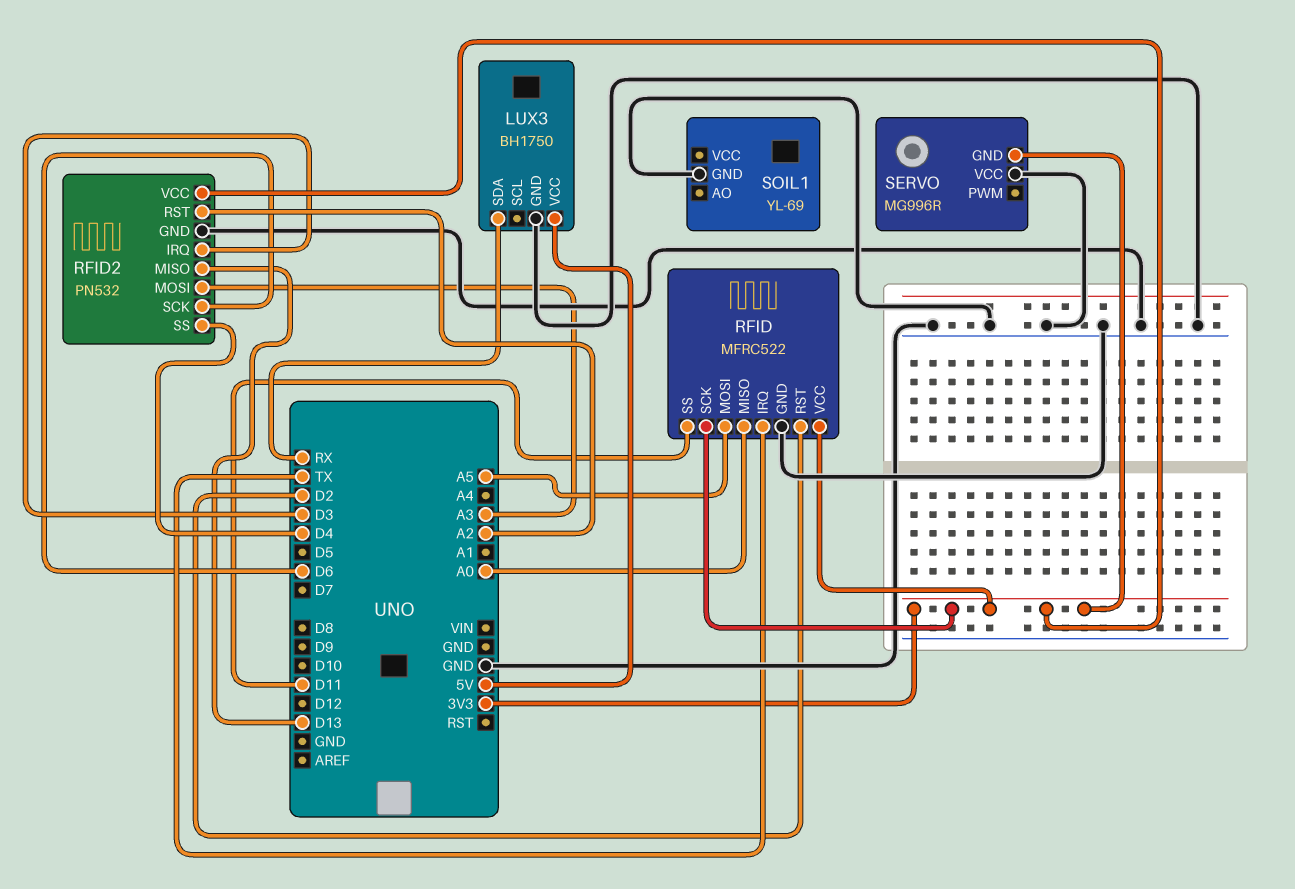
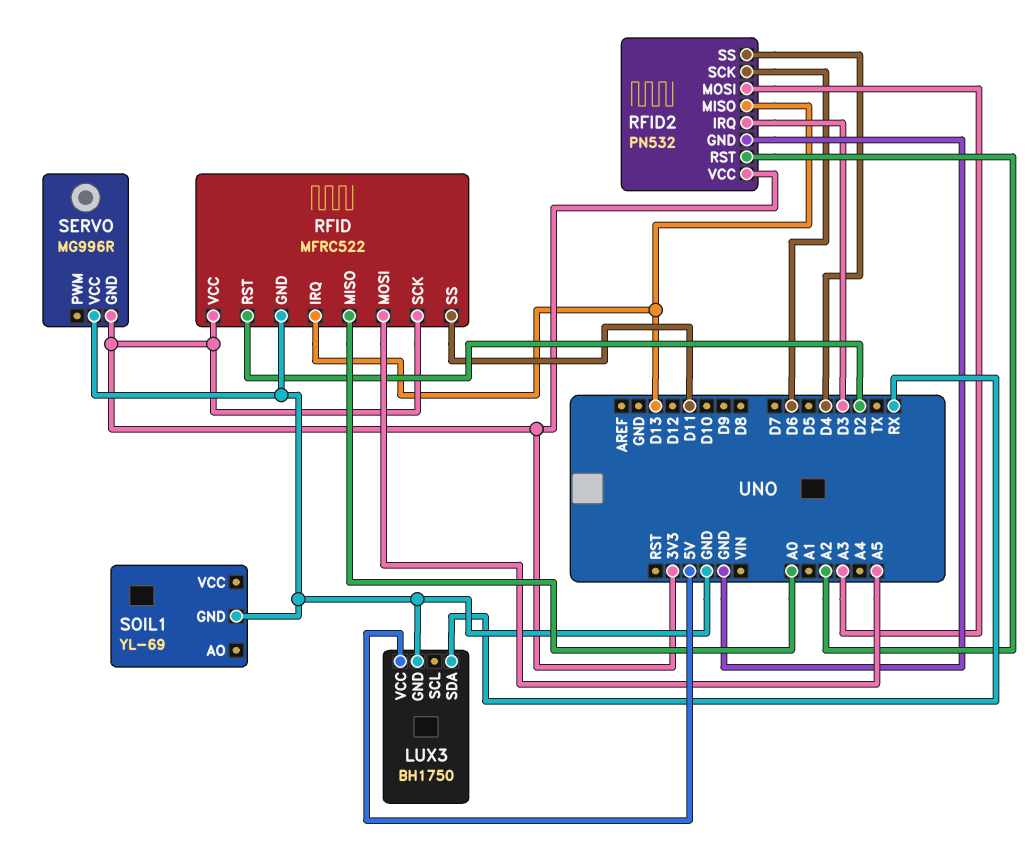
RFID pin IRQ: TX -> D13

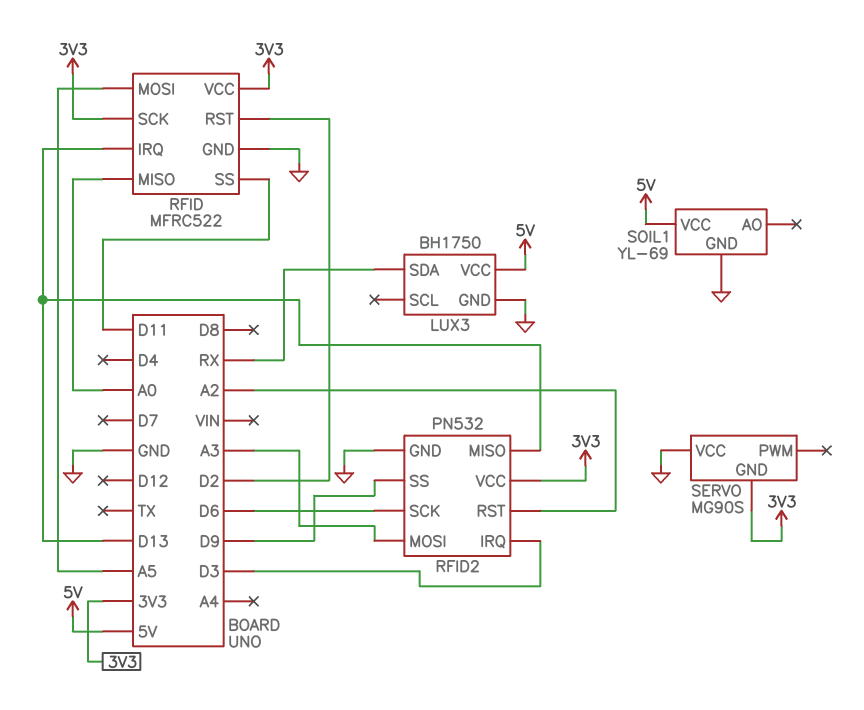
RFID2 pin SS: D4 -> D9
SERVO: MG996R -> MG90S
SOIL1 pin VCC: none -> 5V

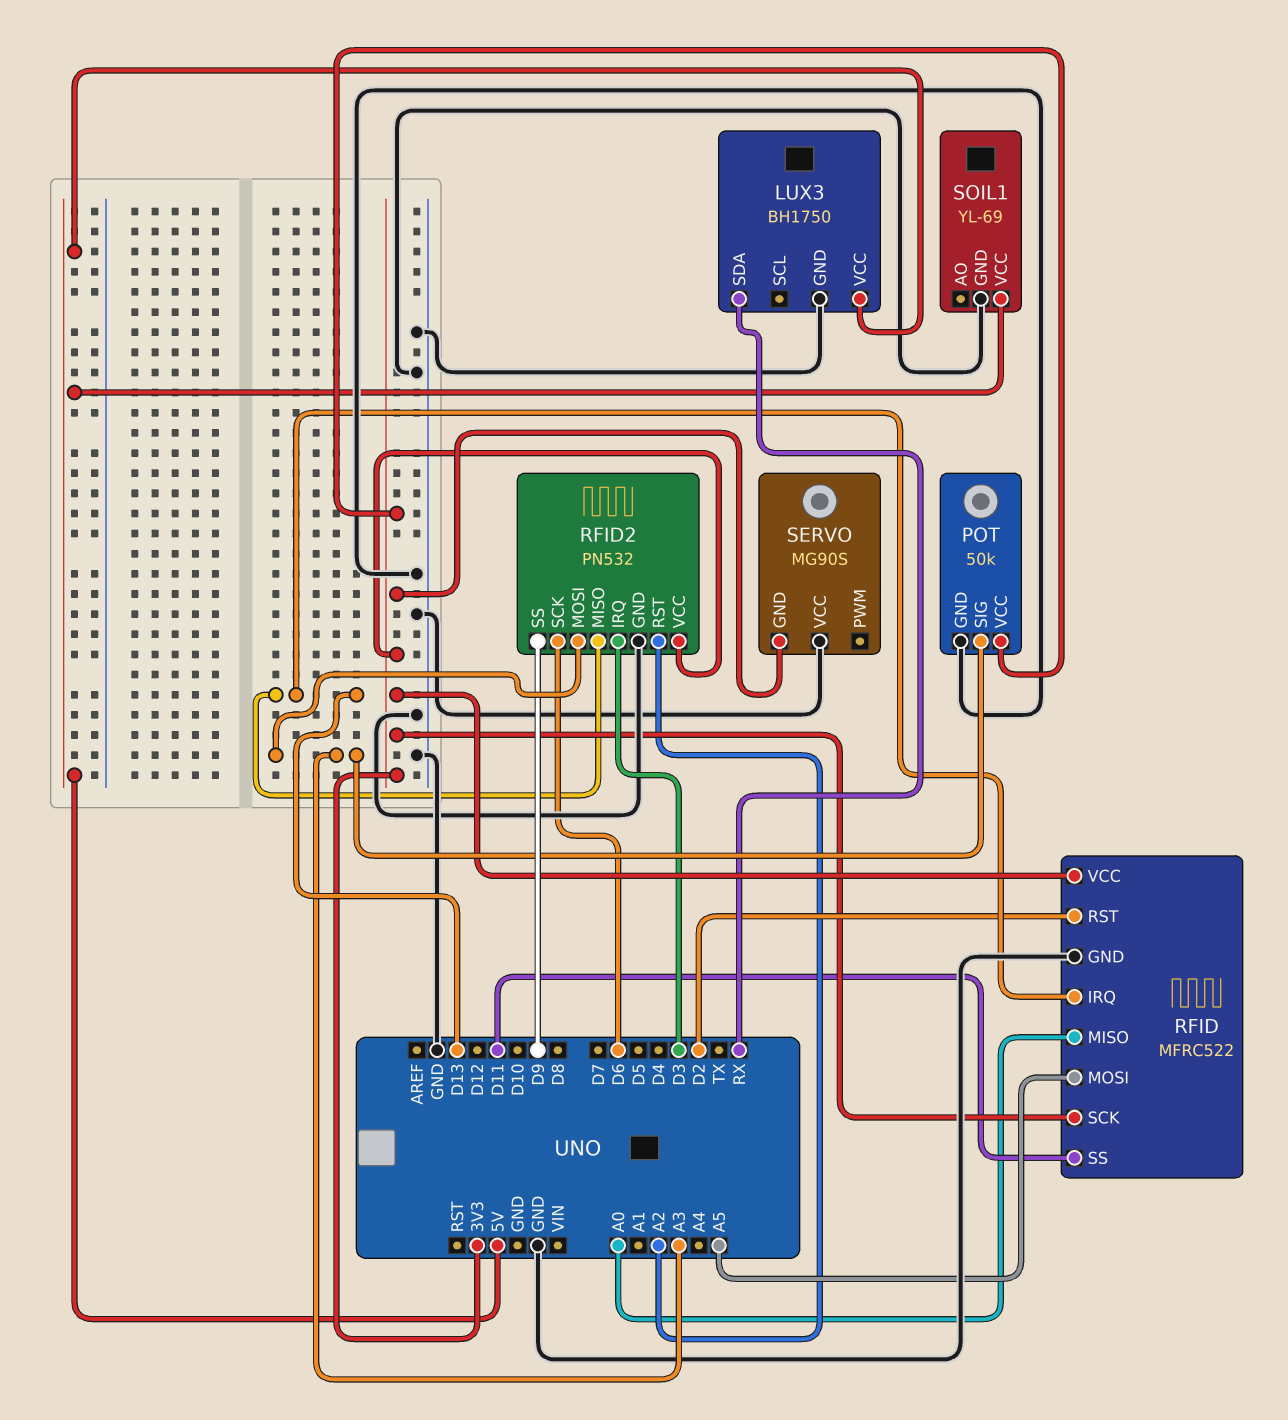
POT: none -> 50k
POT pin GND: none -> GND
POT pin SIG: none -> A3
POT pin VCC: none -> 3V3

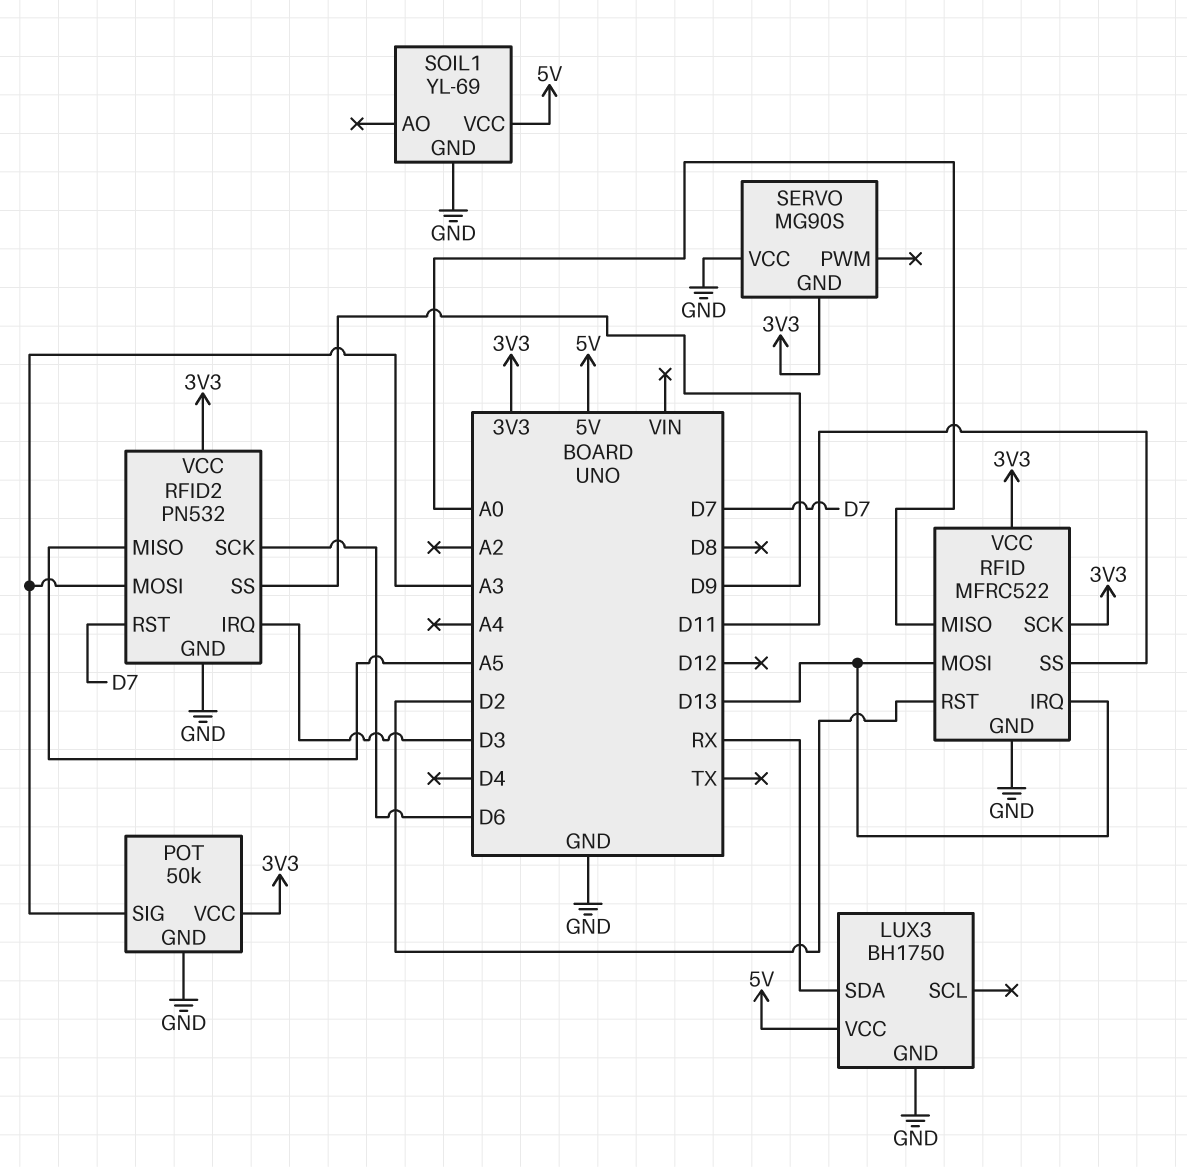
RFID pin MOSI: A5 -> D13
RFID2 pin MISO: D13 -> A5
RFID2 pin RST: A2 -> D7

